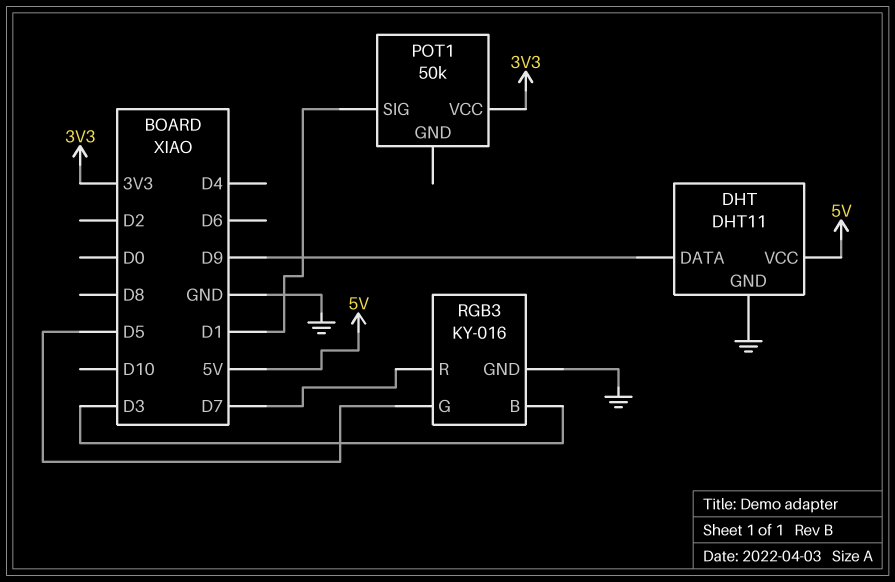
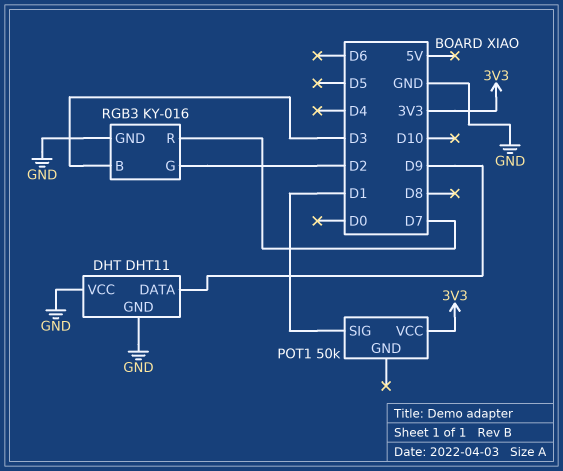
DHT pin VCC: 5V -> GND
RGB3 pin G: D5 -> D2

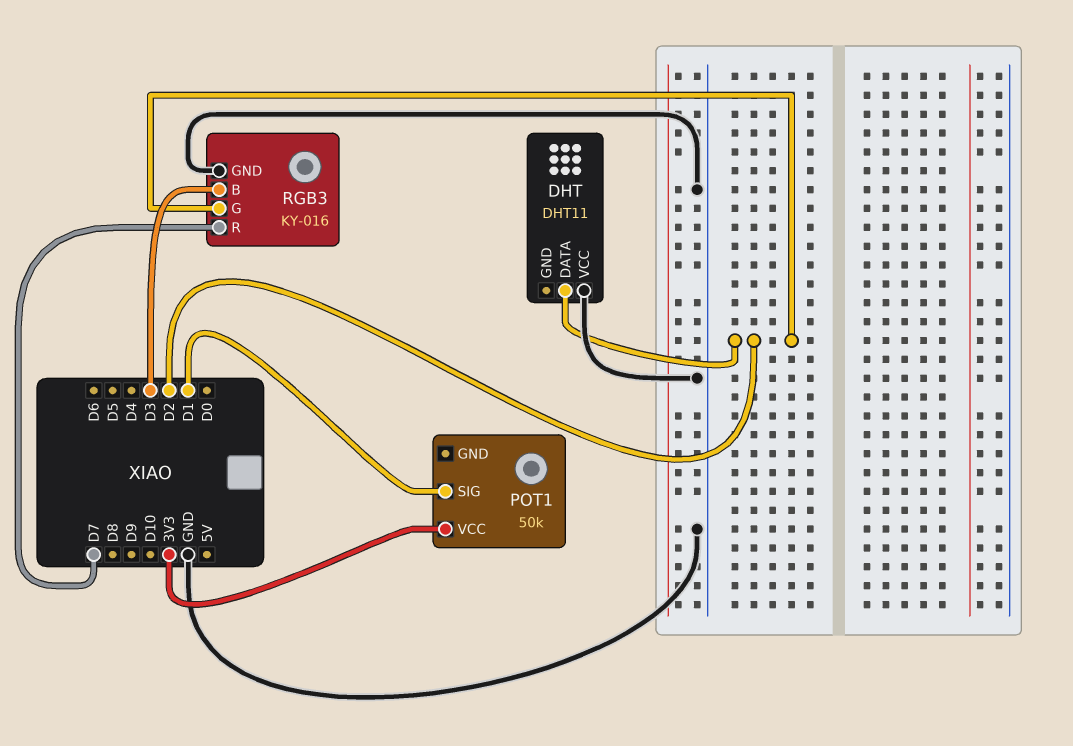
DHT pin DATA: D9 -> D2
DHT pin GND: GND -> none

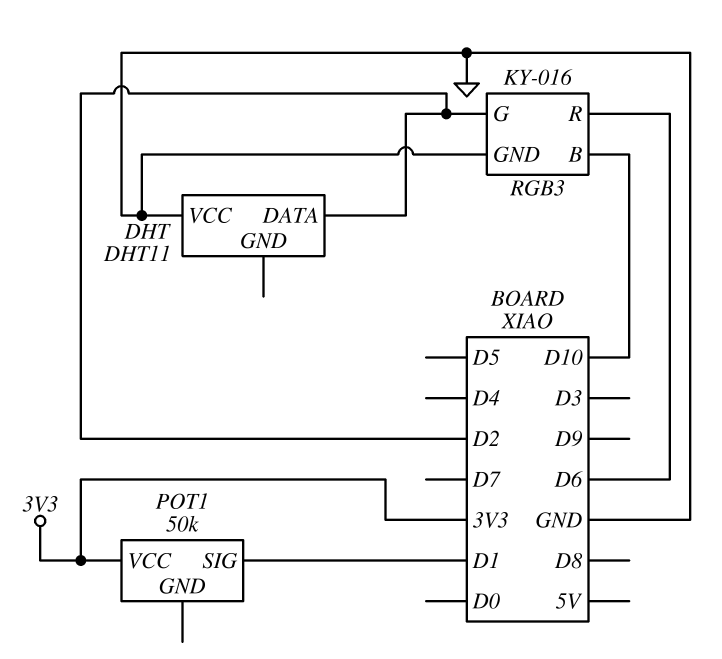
RGB3 pin B: D3 -> D10
RGB3 pin R: D7 -> D6

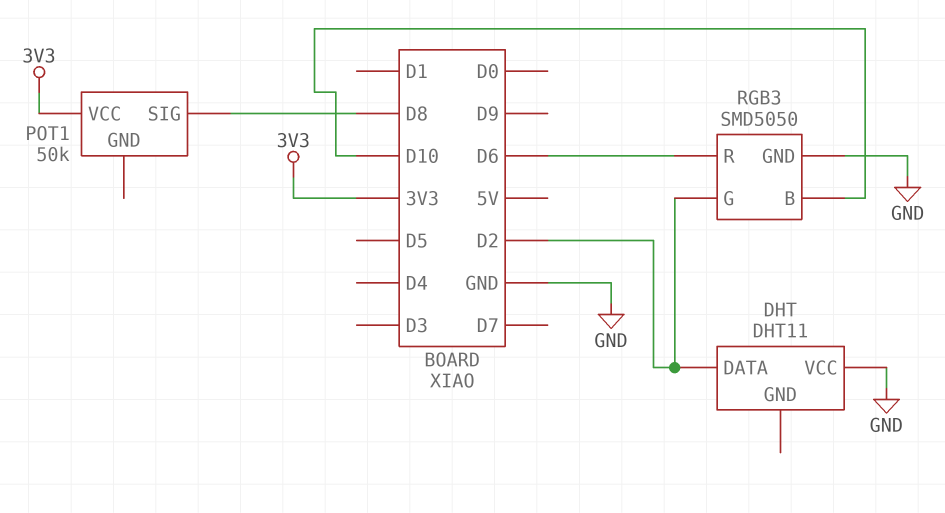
POT1 pin SIG: D1 -> D8
RGB3: KY-016 -> SMD5050

